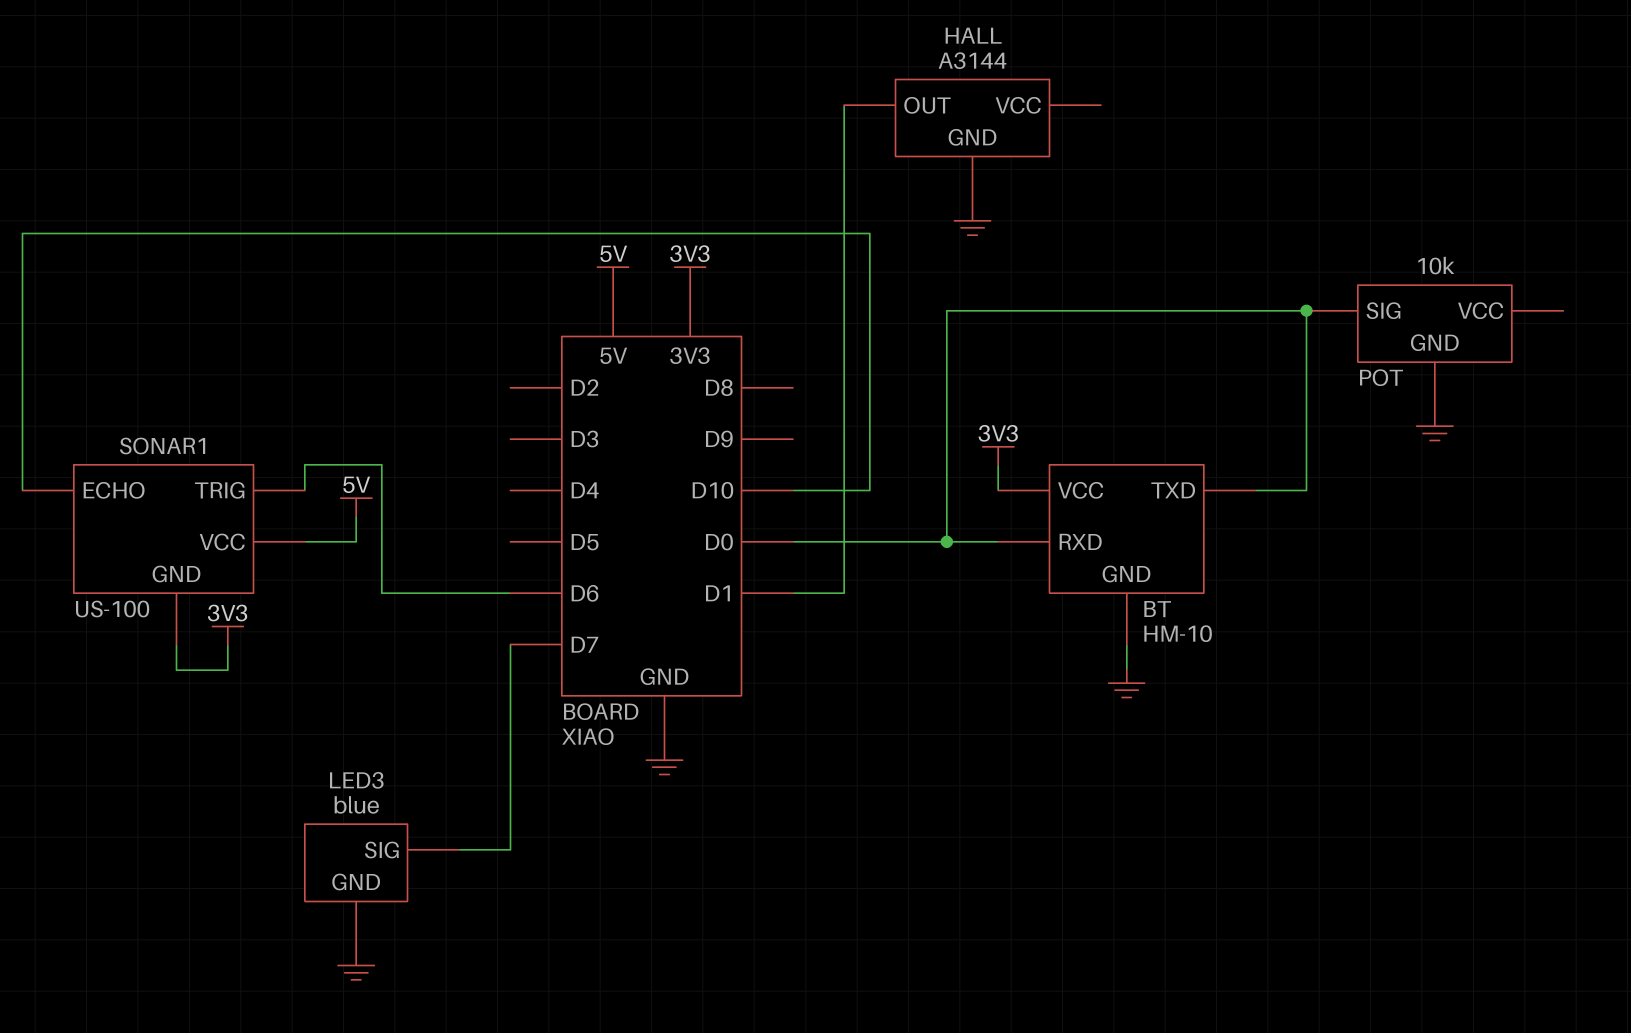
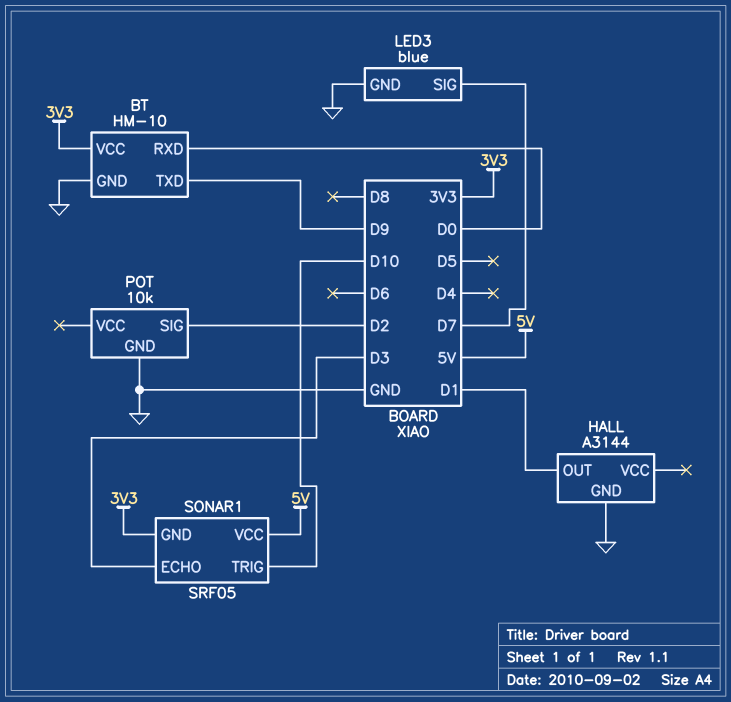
BT pin TXD: D0 -> D9
POT pin SIG: D0 -> D2
SONAR1: US-100 -> SRF05
SONAR1 pin ECHO: D10 -> D3
SONAR1 pin TRIG: D6 -> D10

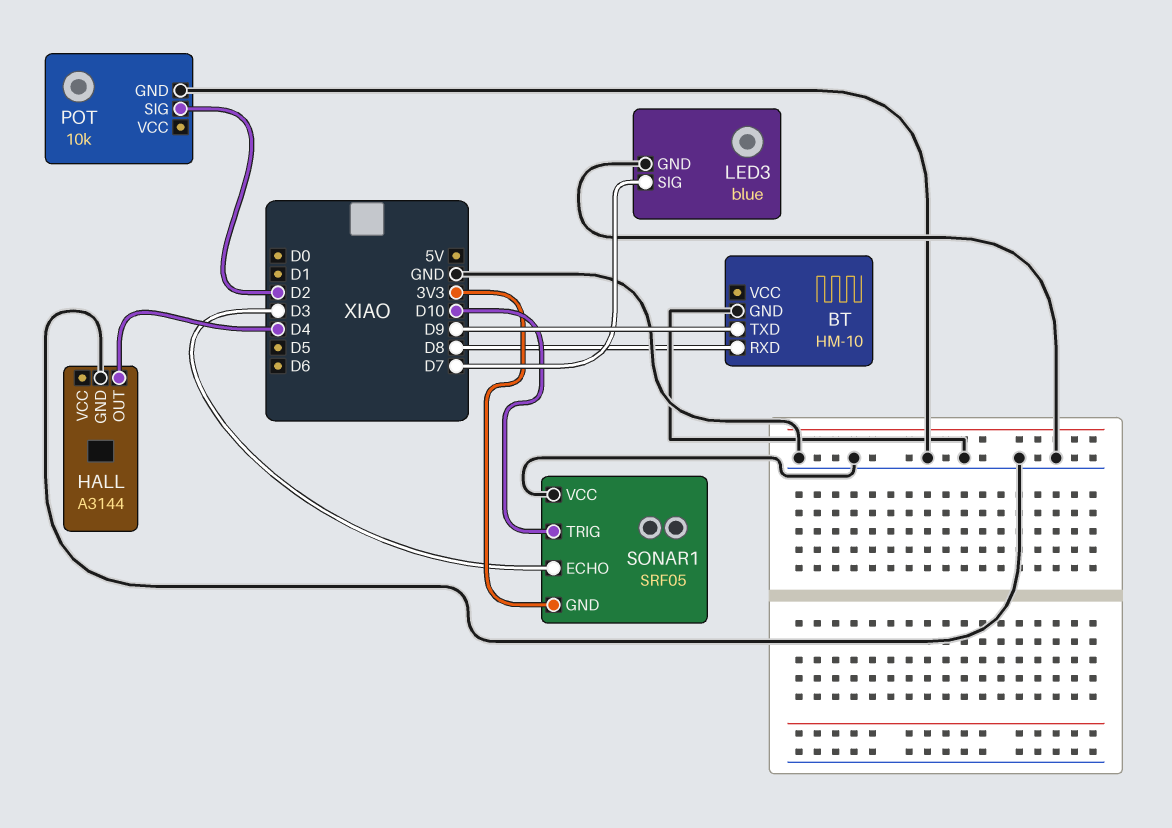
BT pin RXD: D0 -> D8
BT pin VCC: 3V3 -> none
HALL pin OUT: D1 -> D4
SONAR1 pin VCC: 5V -> GND

